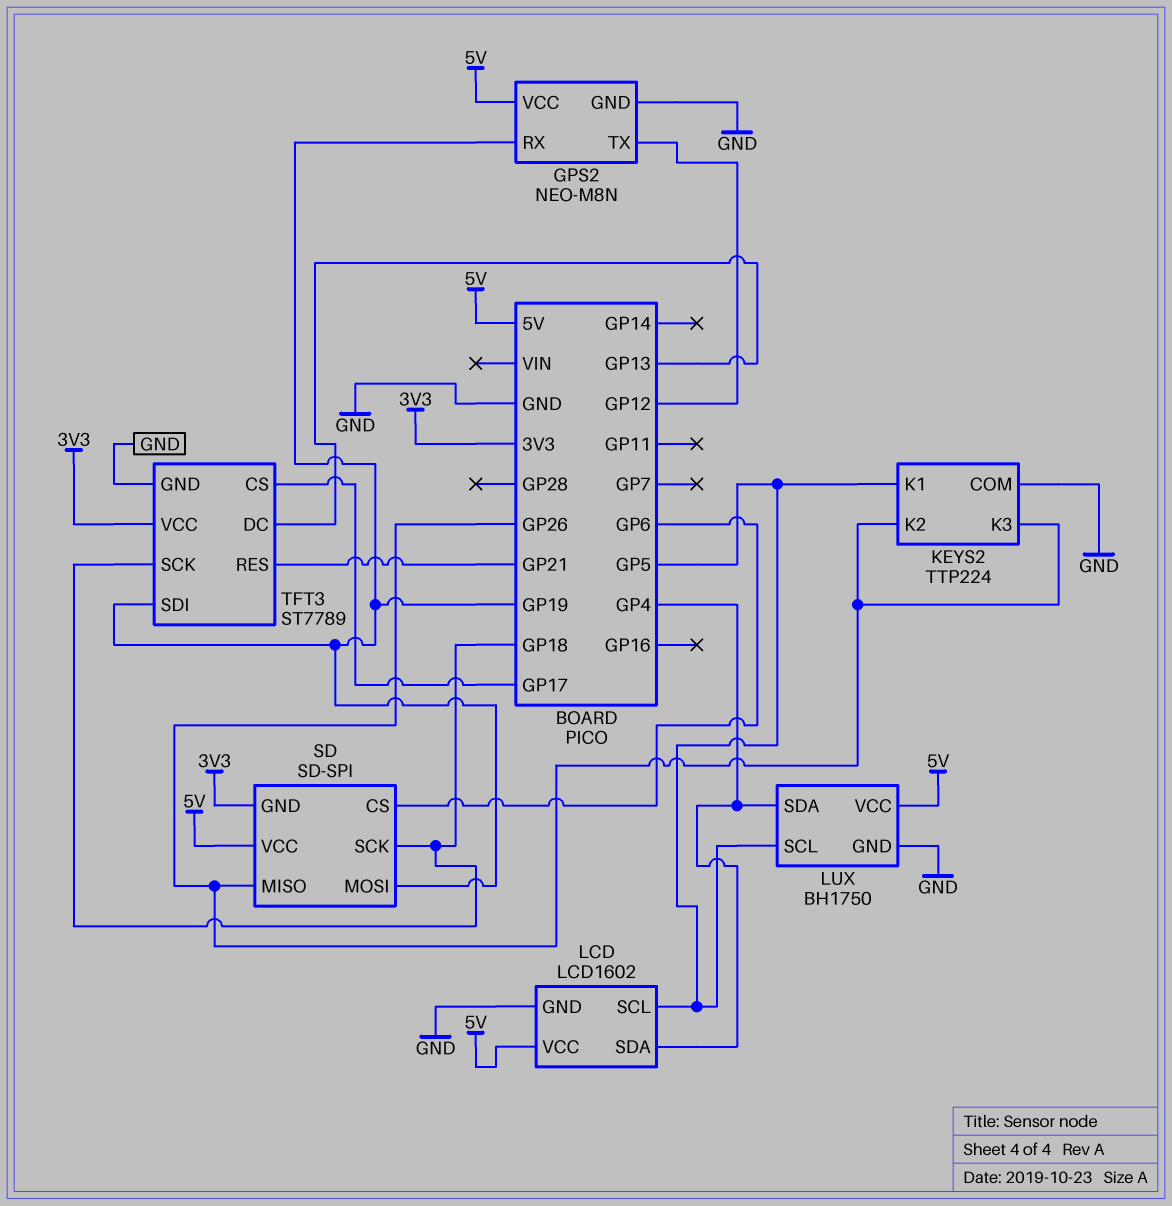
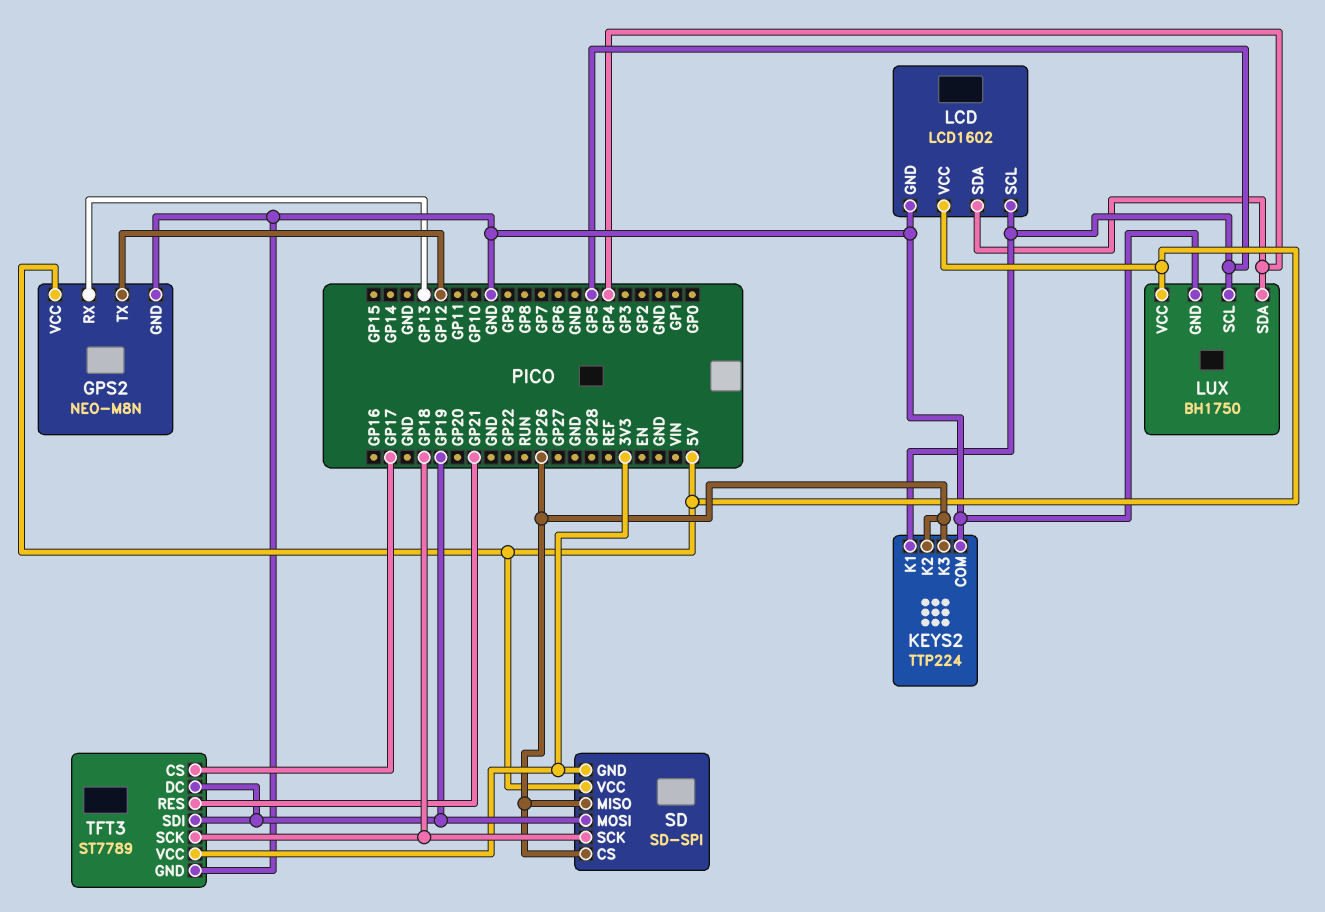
GPS2 pin RX: GP19 -> GP13
SD pin CS: GP6 -> GP26
TFT3 pin DC: GP13 -> GP19

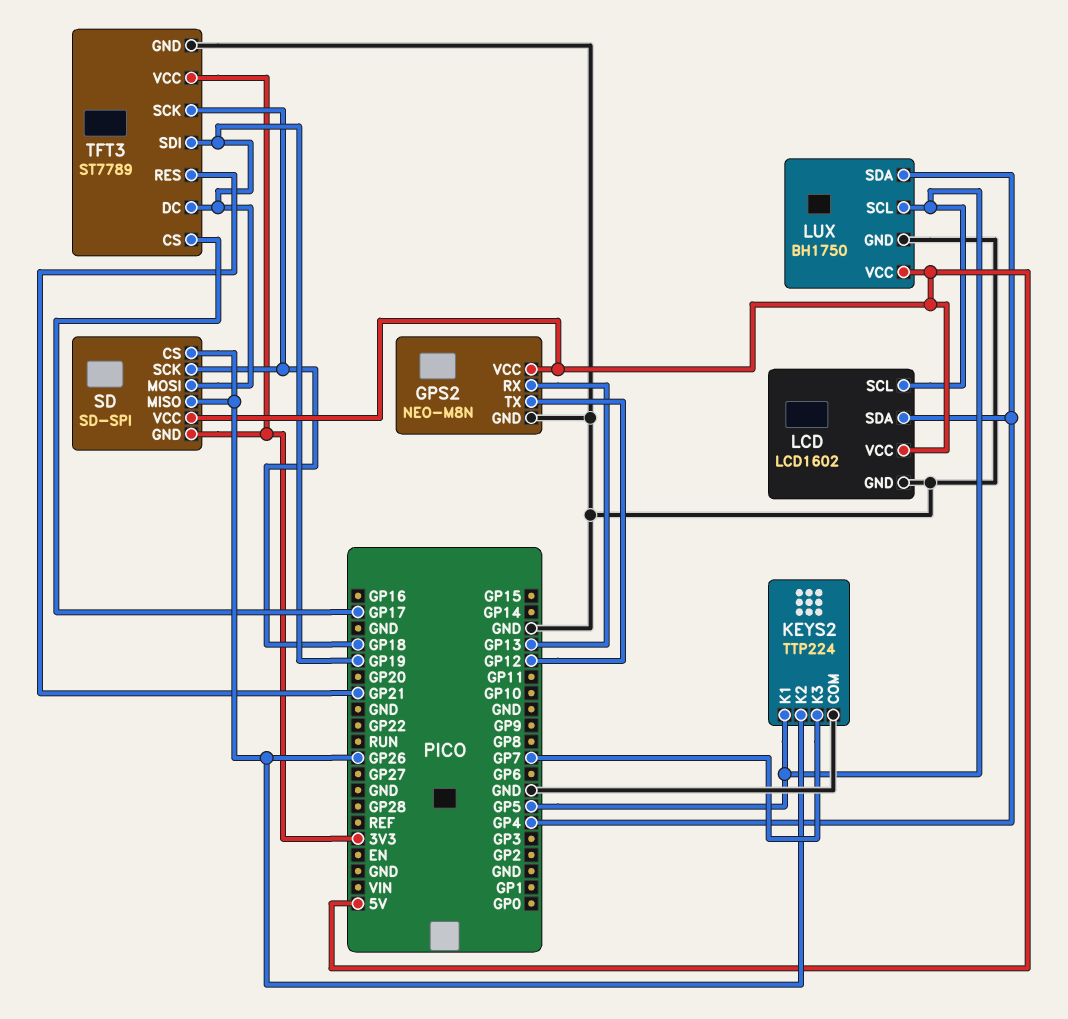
KEYS2 pin K3: GP26 -> GP7

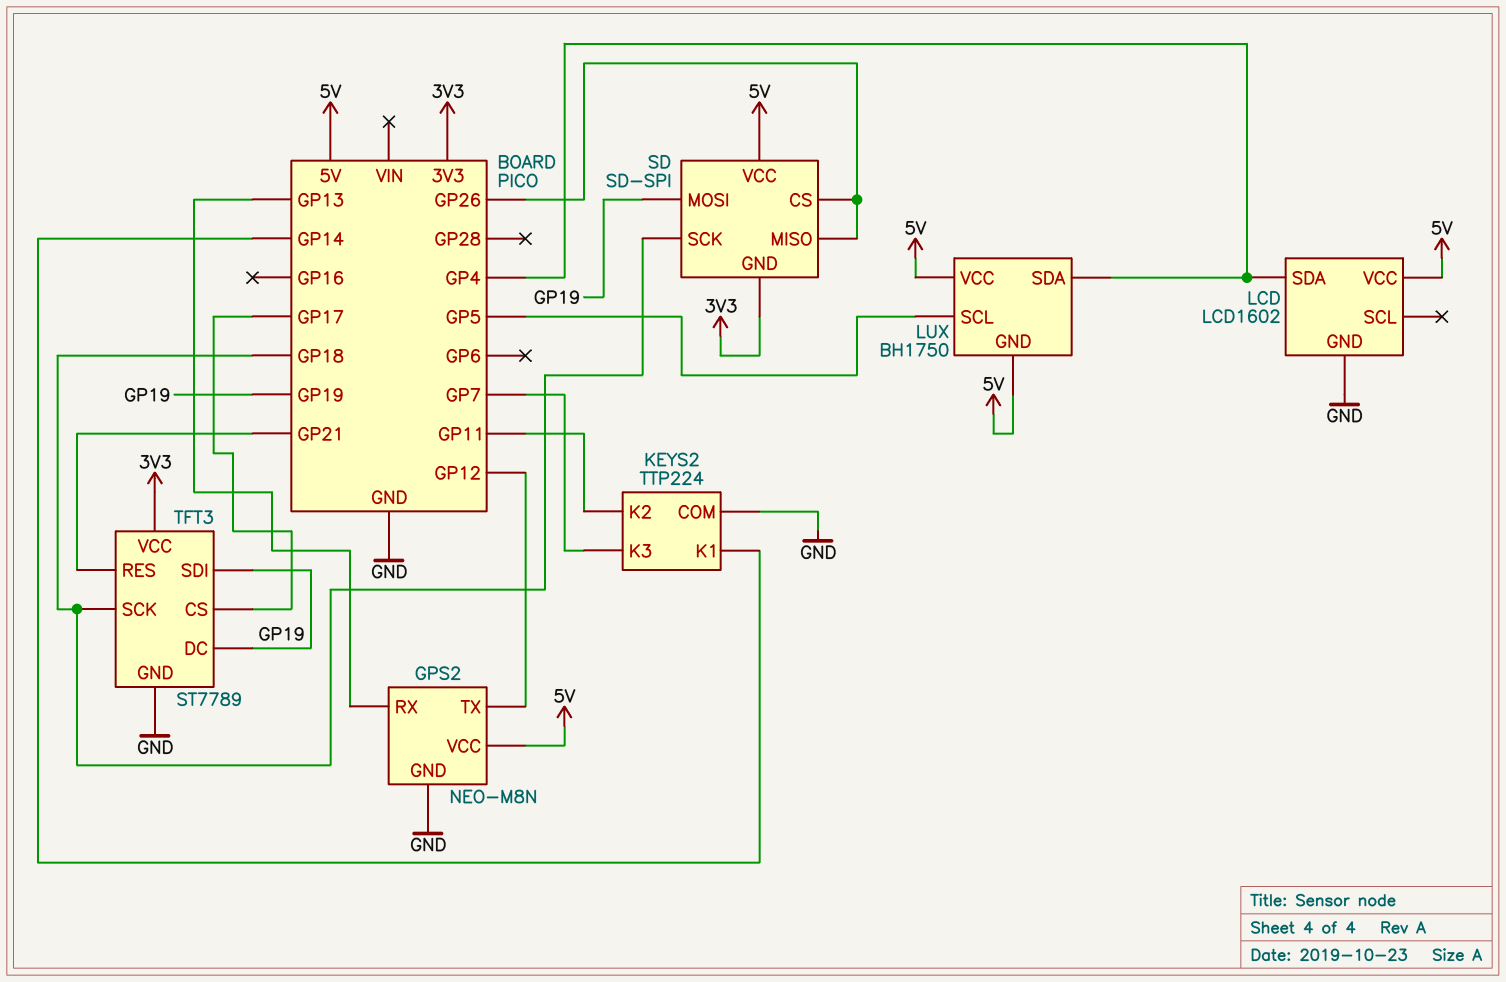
KEYS2 pin K1: GP5 -> GP14
KEYS2 pin K2: GP26 -> GP11
LCD pin SCL: GP5 -> none
LUX pin GND: GND -> 5V

